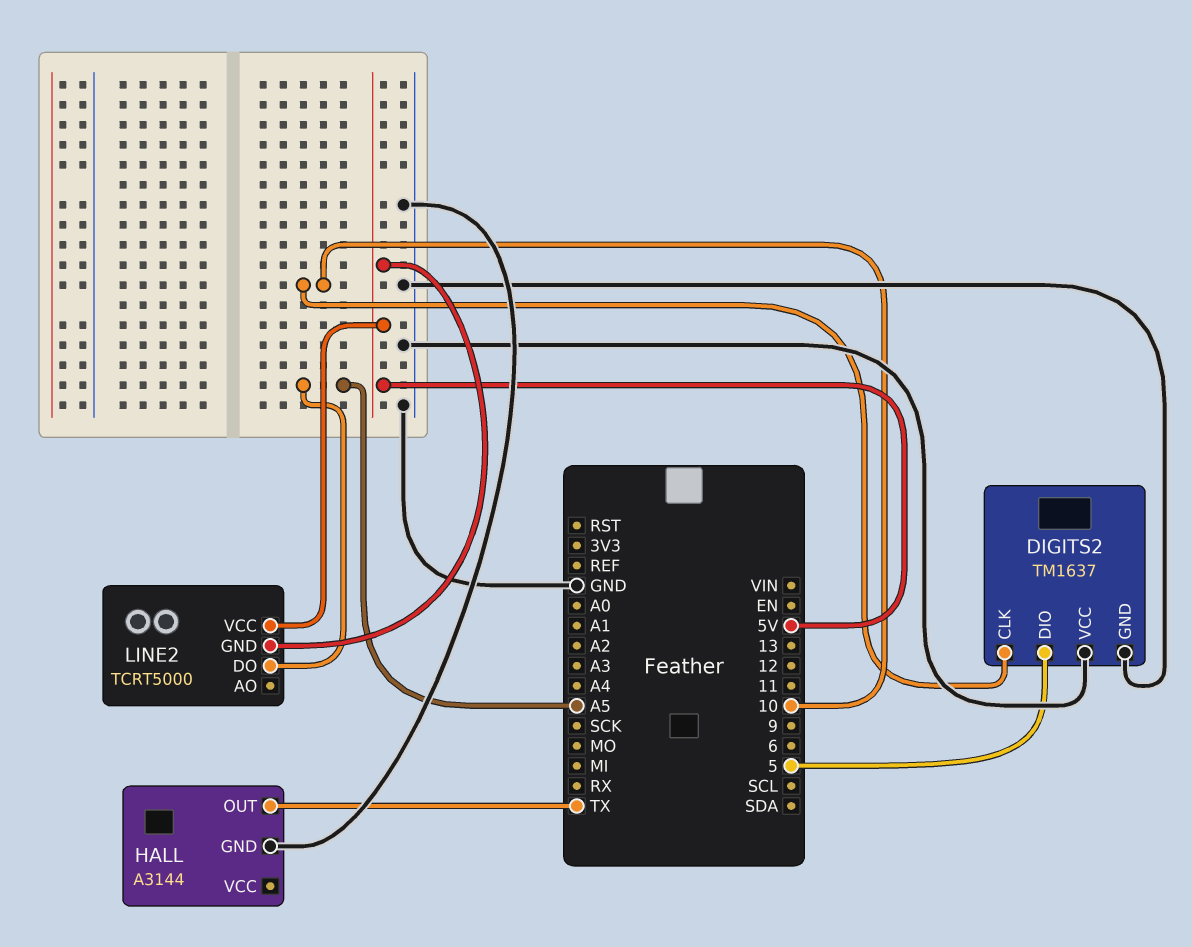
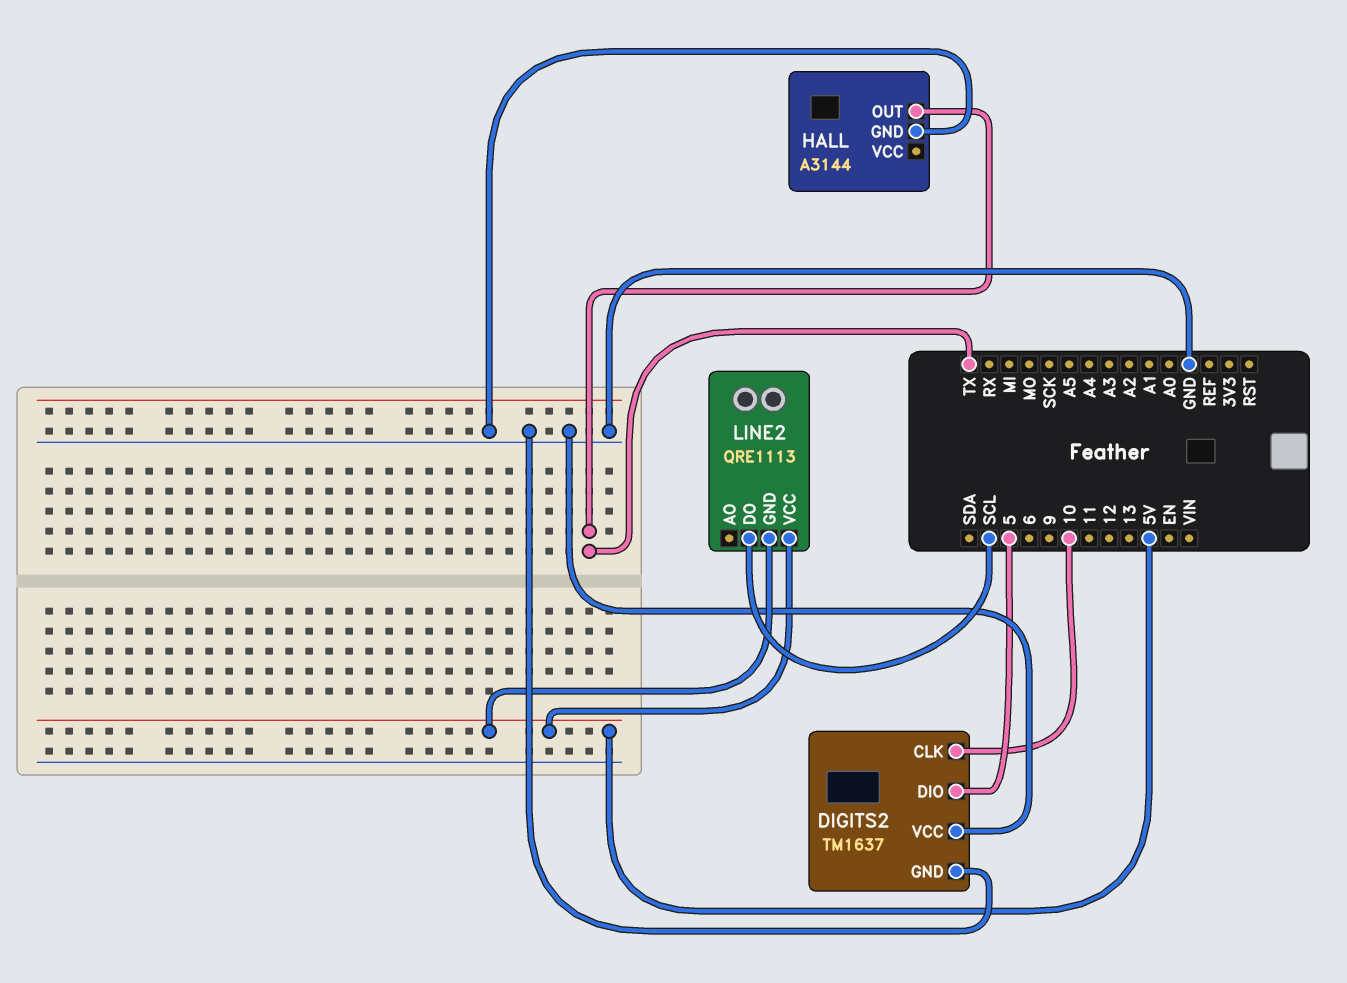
LINE2: TCRT5000 -> QRE1113
LINE2 pin DO: A5 -> SCL

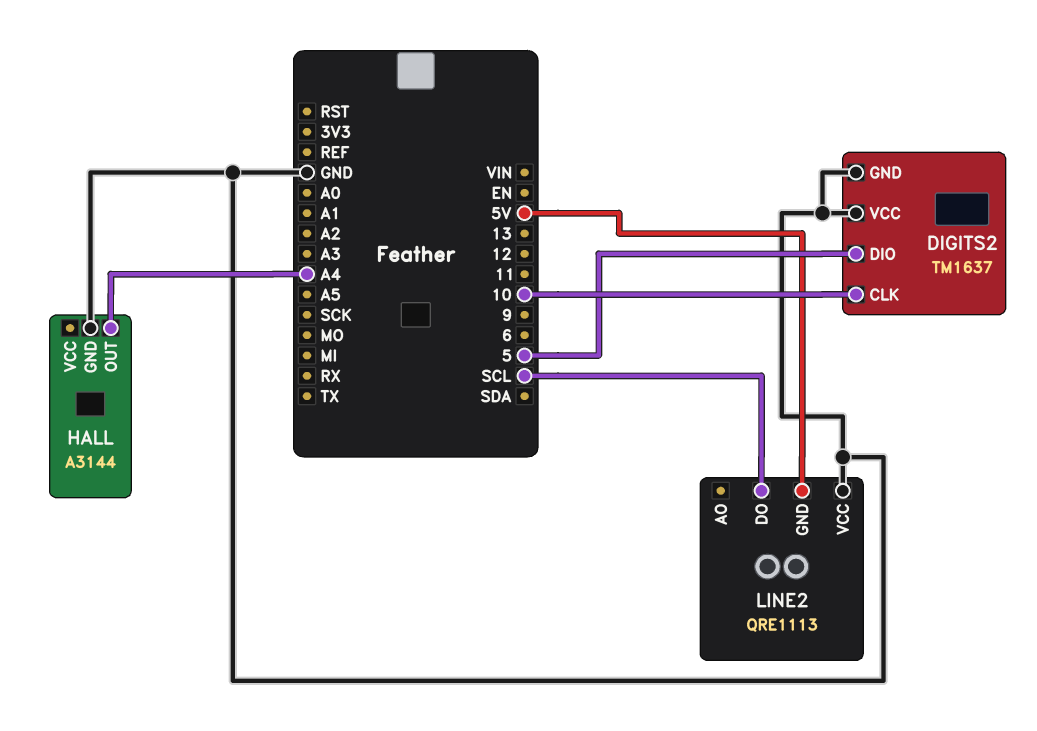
HALL pin OUT: TX -> A4
LINE2 pin VCC: 5V -> GND

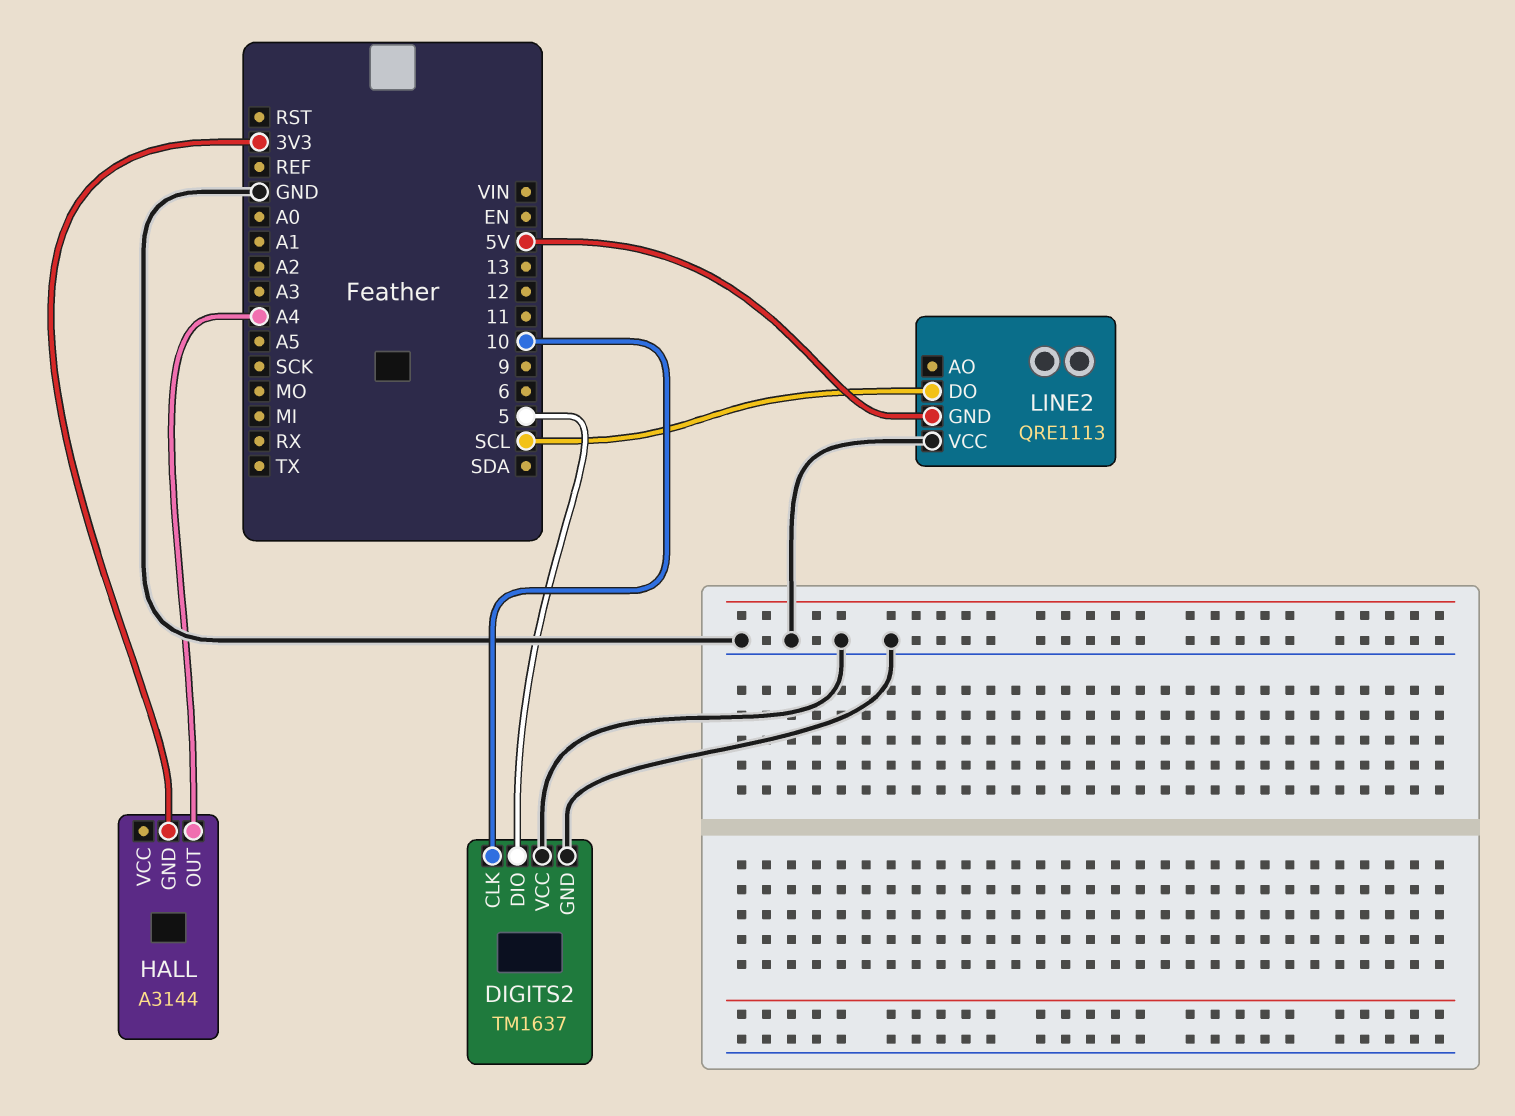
HALL pin GND: GND -> 3V3

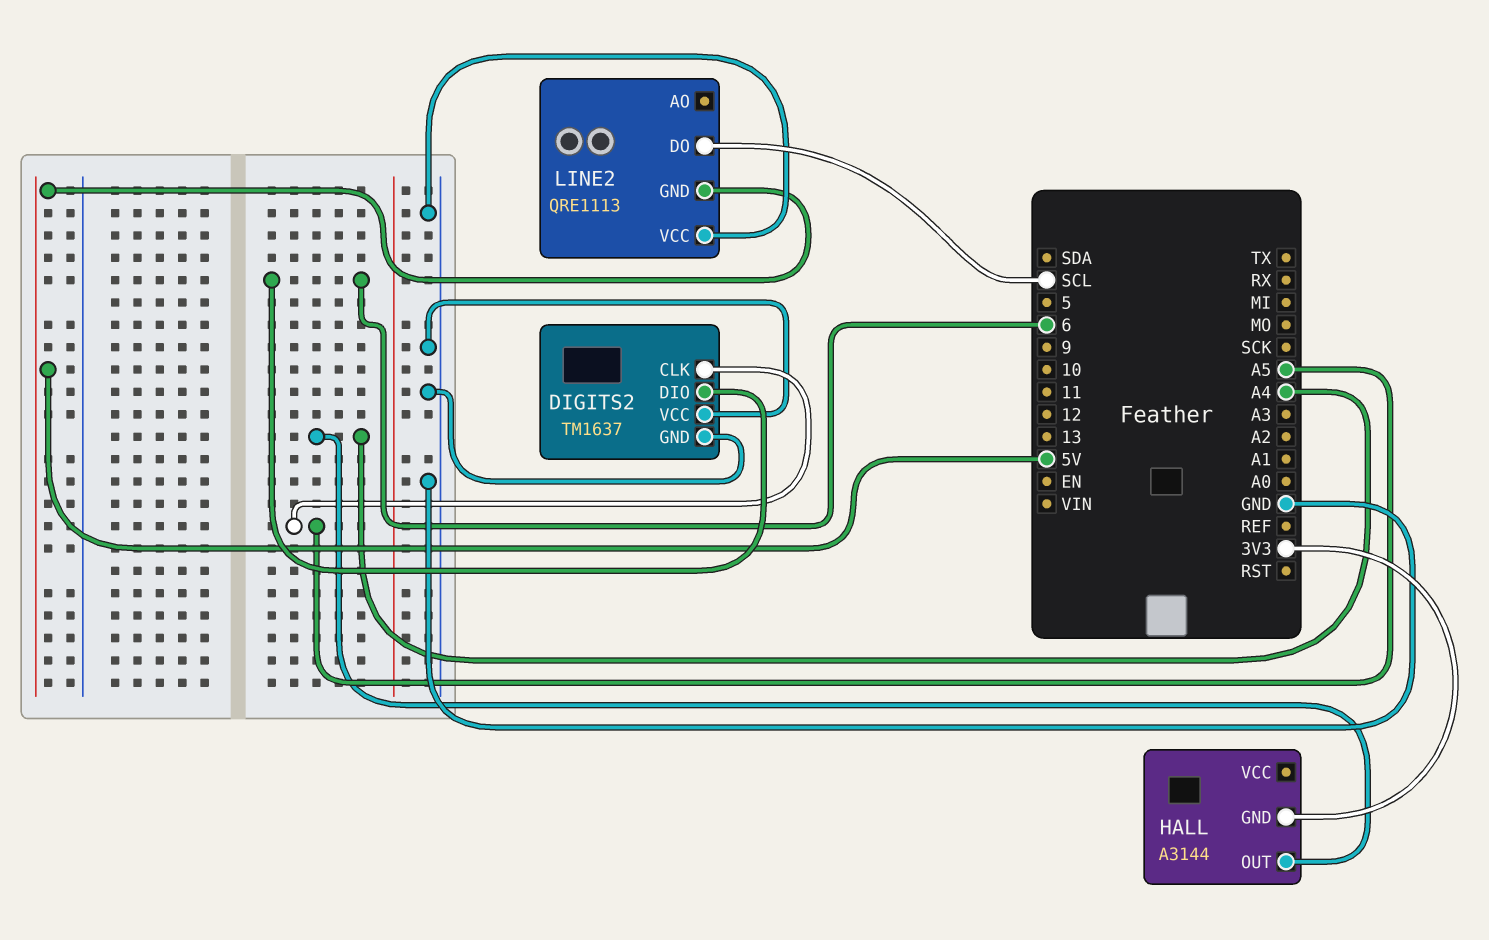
DIGITS2 pin CLK: 10 -> A5
DIGITS2 pin DIO: 5 -> 6

